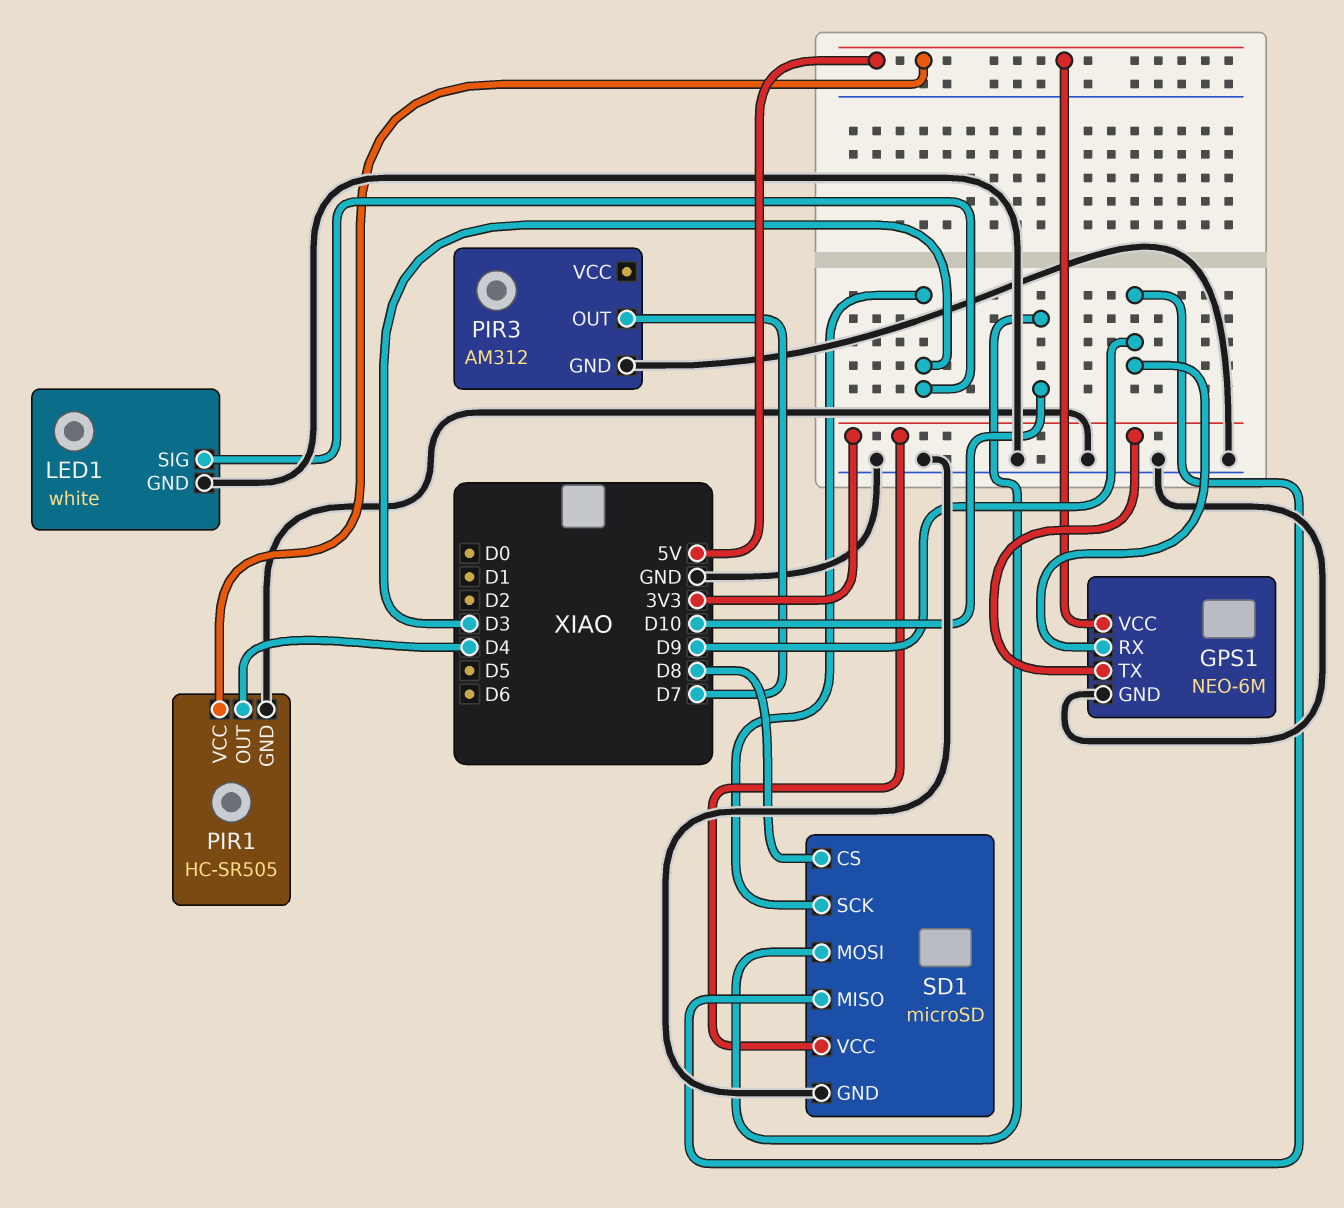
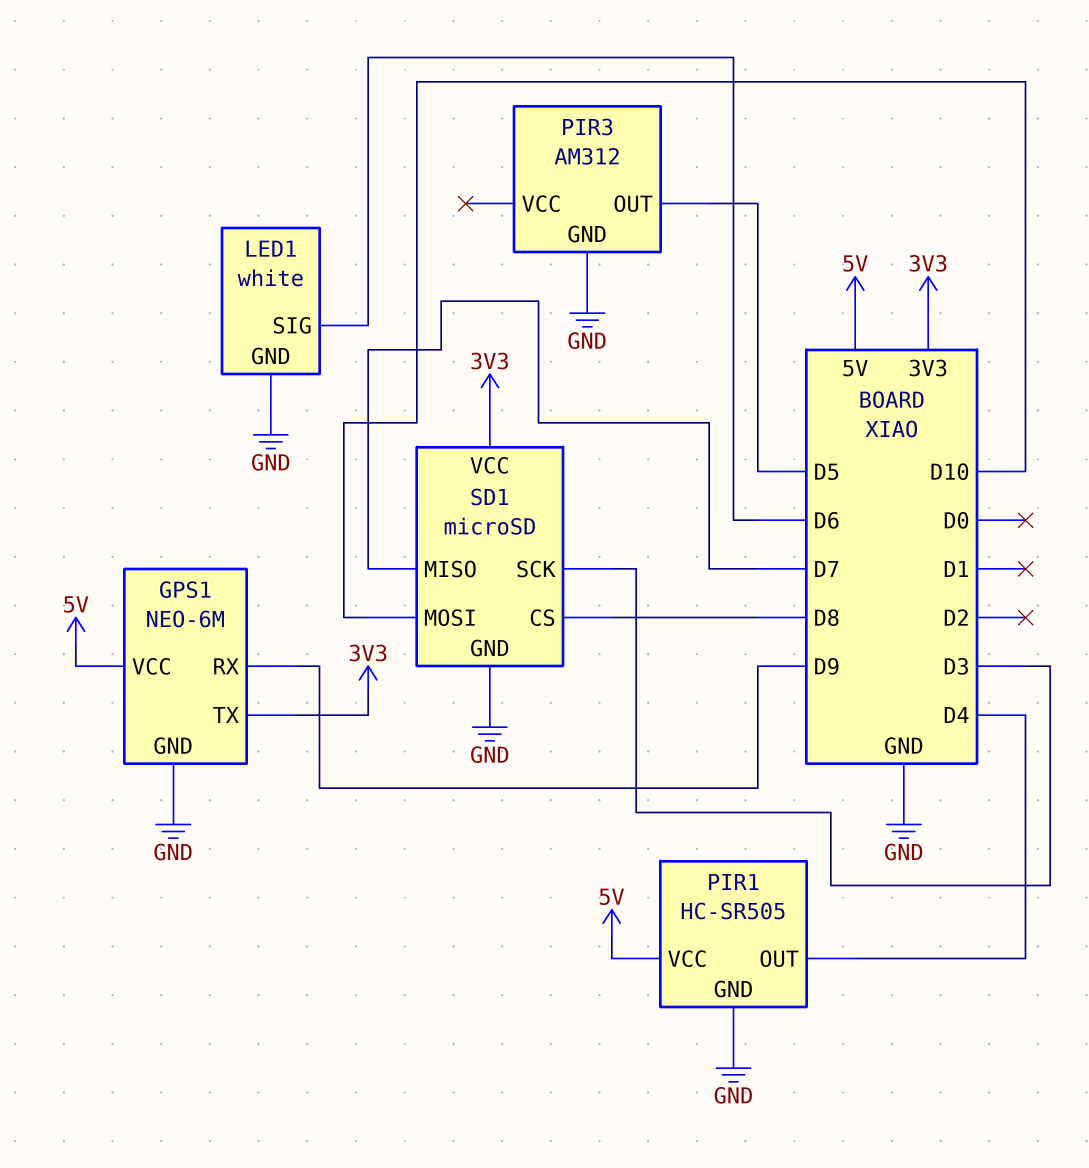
LED1 pin SIG: D3 -> D6
PIR3 pin OUT: D7 -> D5
SD1 pin MISO: D9 -> D7

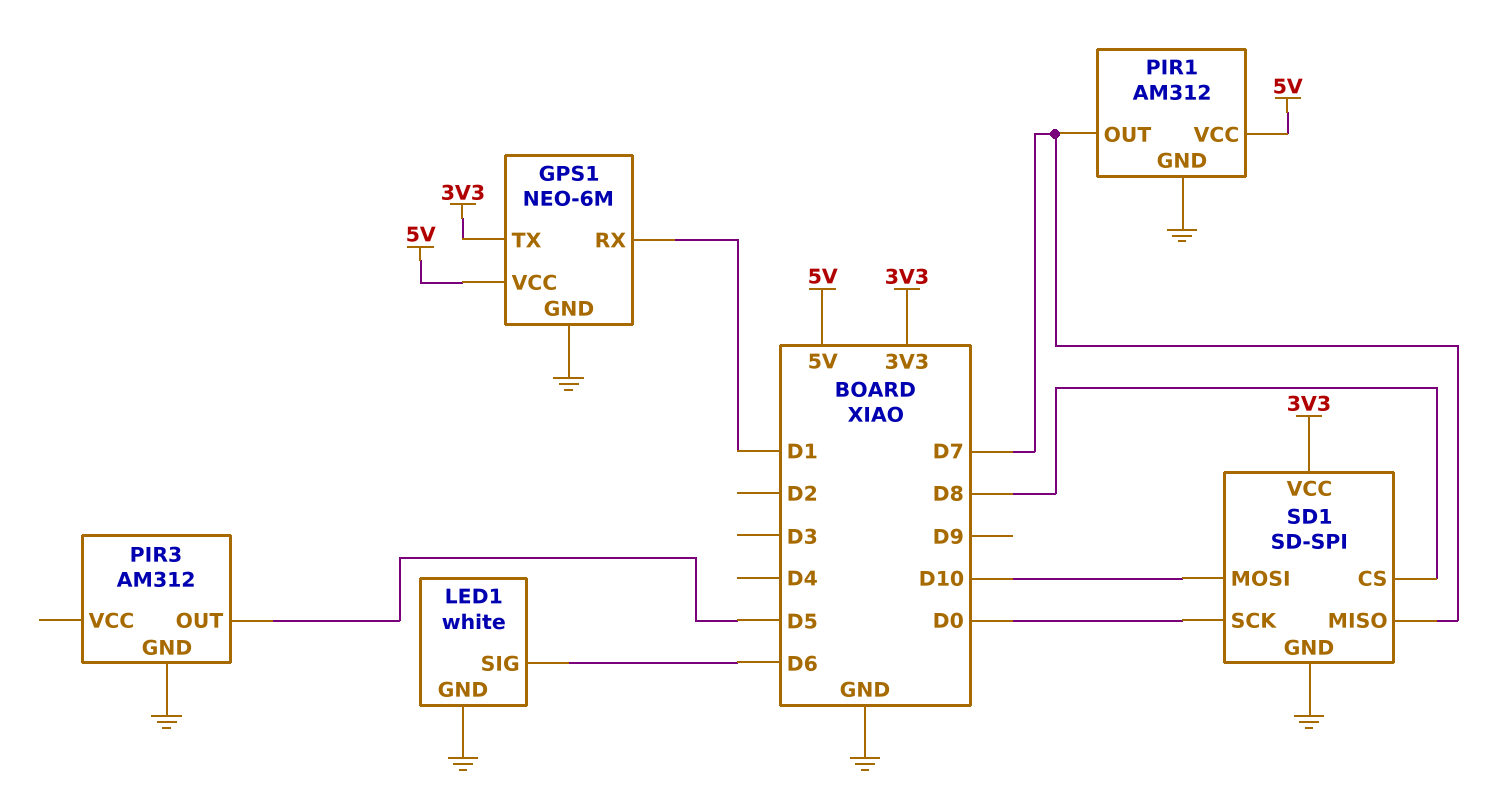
GPS1 pin RX: D9 -> D1
PIR1: HC-SR505 -> AM312
PIR1 pin OUT: D4 -> D7
SD1: microSD -> SD-SPI
SD1 pin SCK: D3 -> D0

